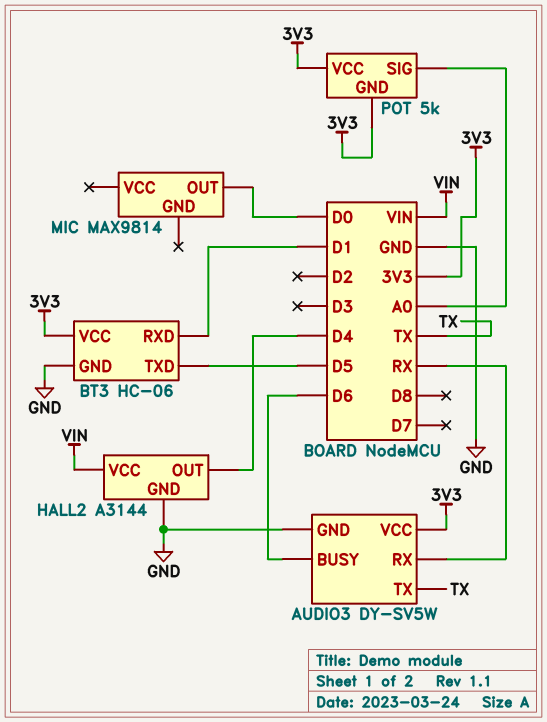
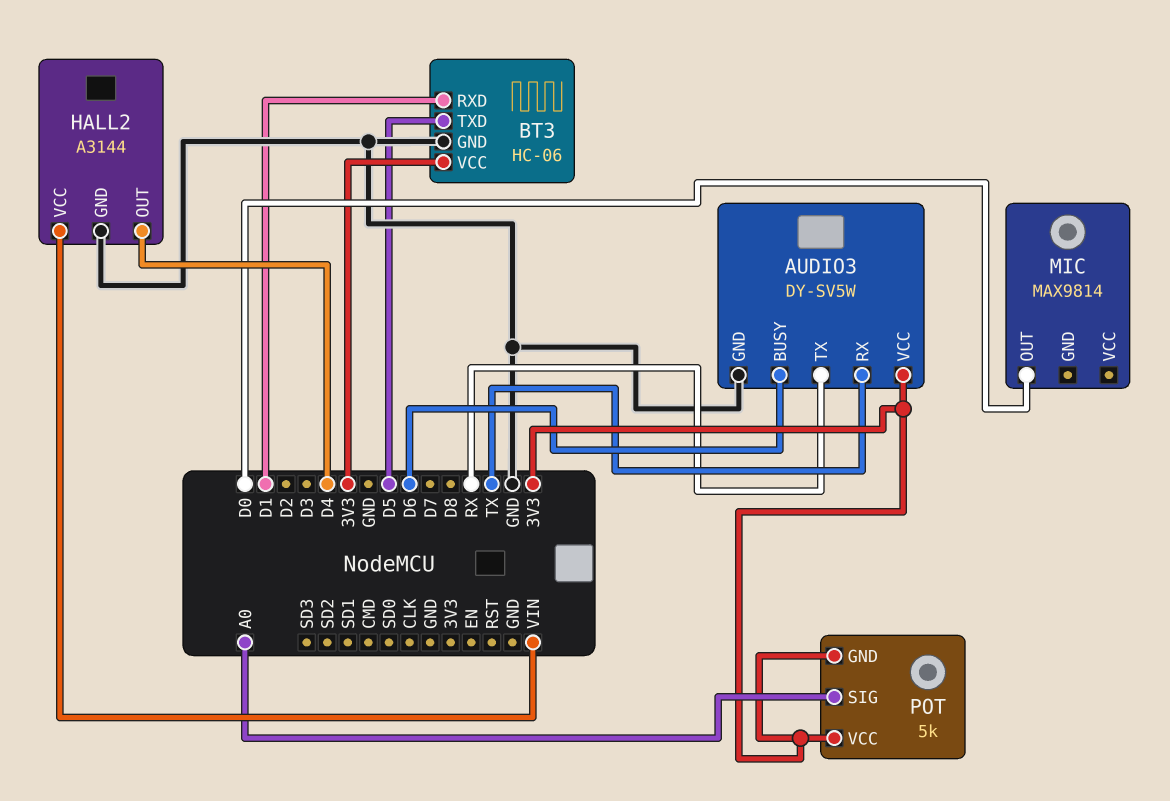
AUDIO3 pin RX: RX -> TX
AUDIO3 pin TX: TX -> RX

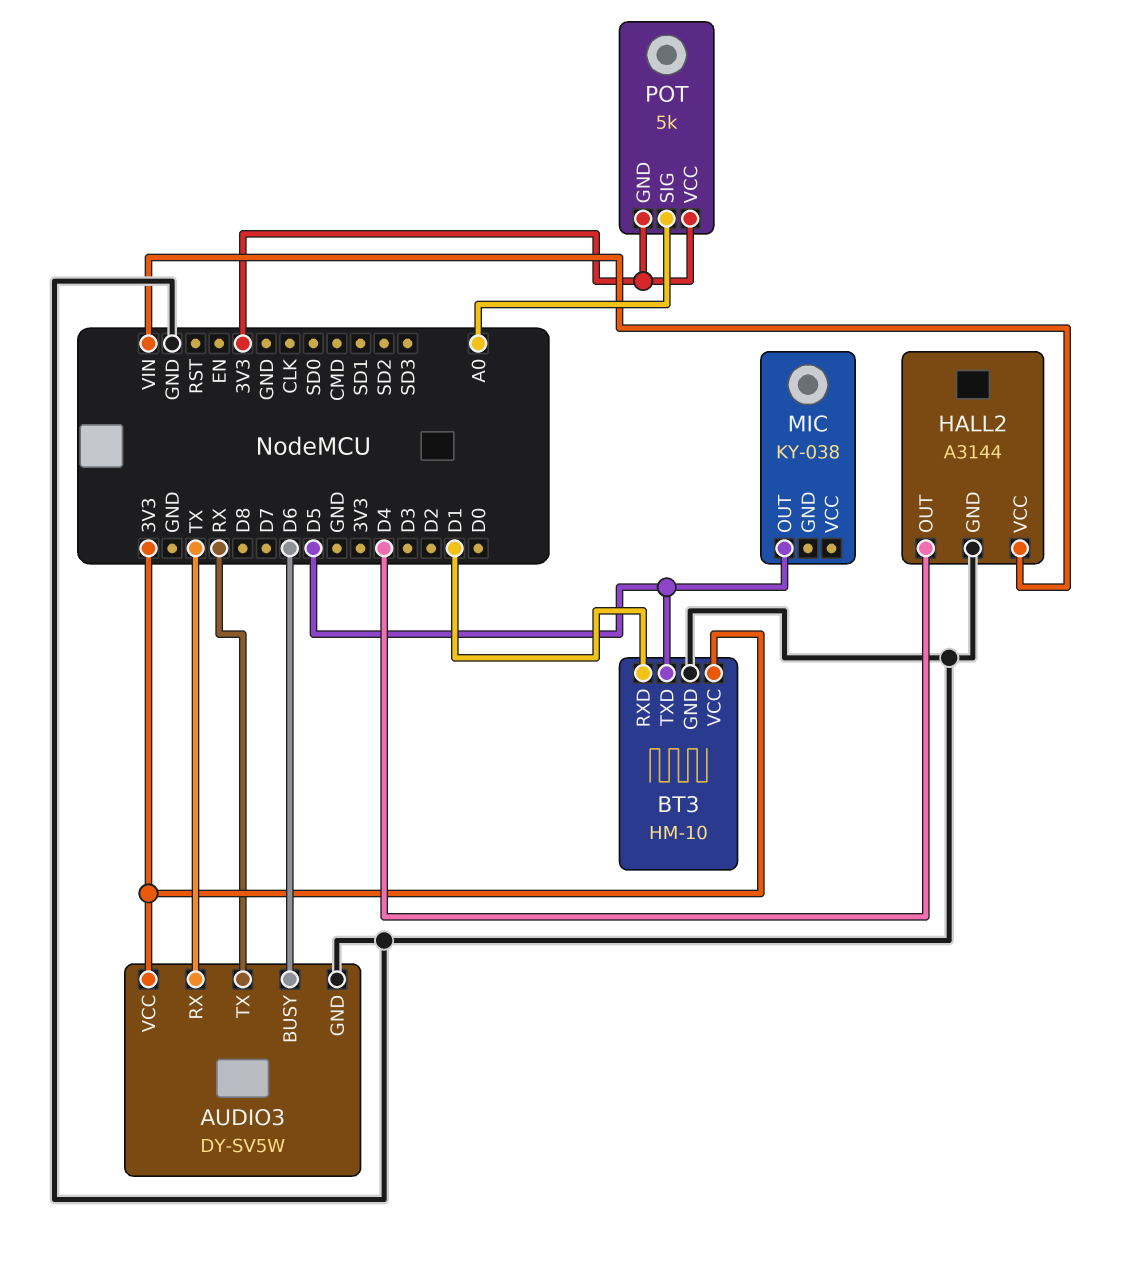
BT3: HC-06 -> HM-10
MIC: MAX9814 -> KY-038
MIC pin OUT: D0 -> D5

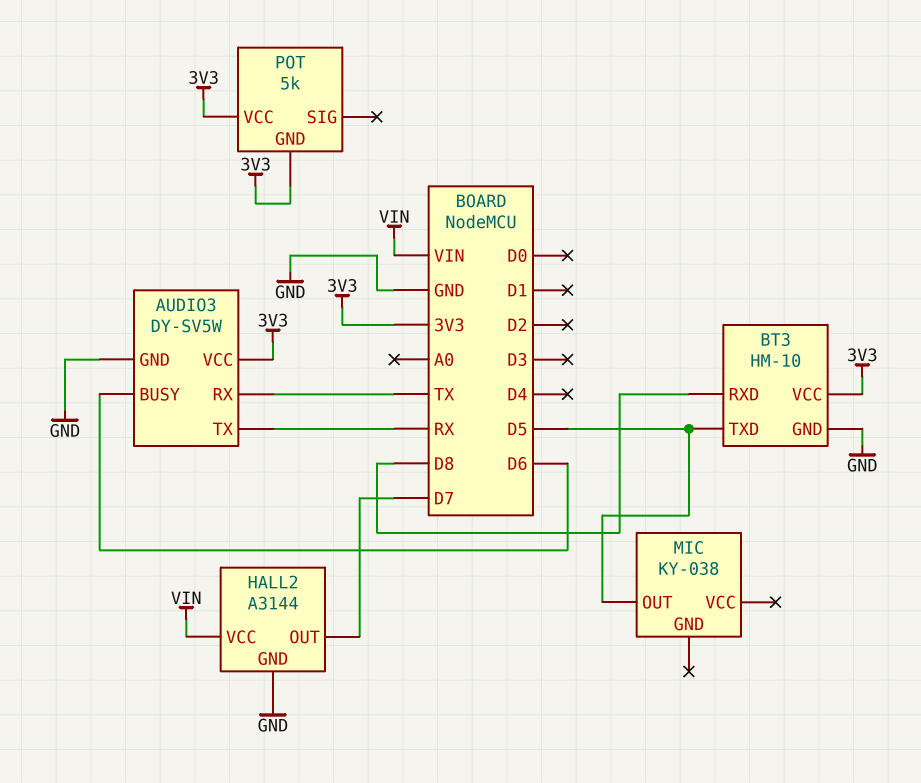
BT3 pin RXD: D1 -> D8
HALL2 pin OUT: D4 -> D7
POT pin SIG: A0 -> none

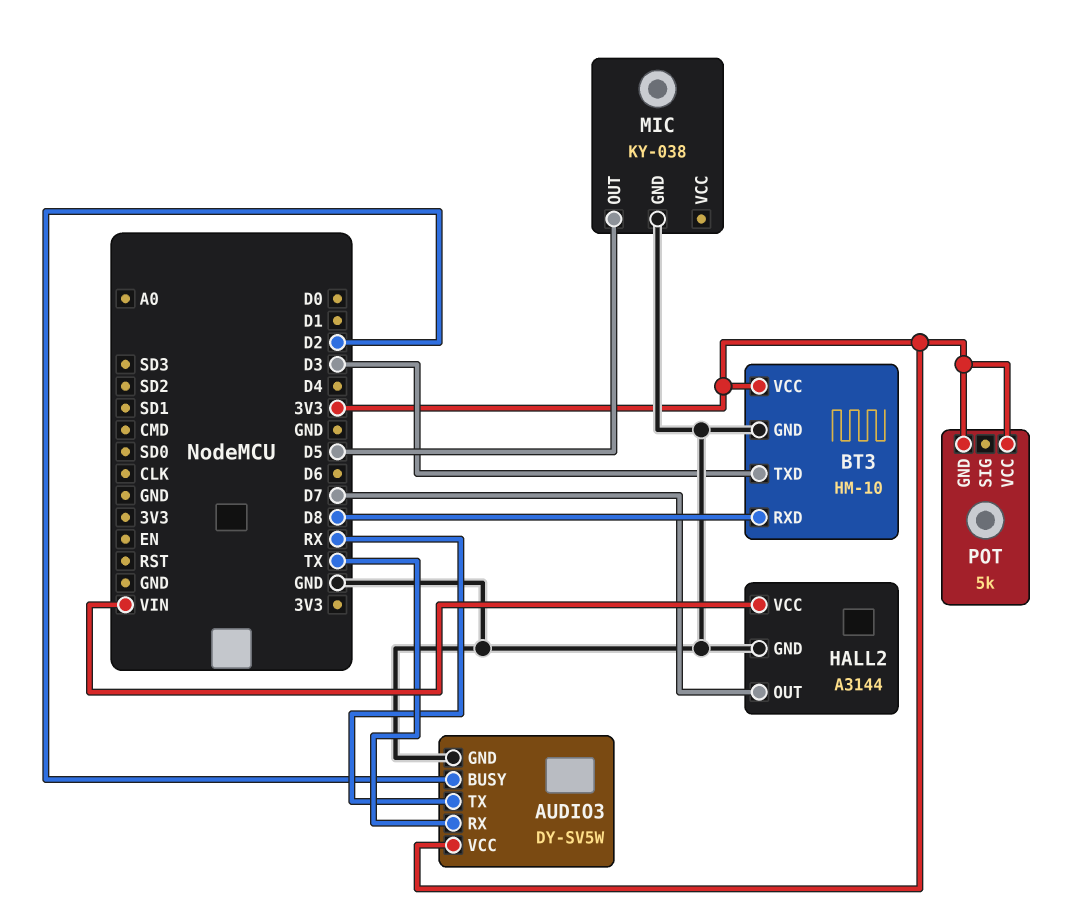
AUDIO3 pin BUSY: D6 -> D2
BT3 pin TXD: D5 -> D3
MIC pin GND: none -> GND

